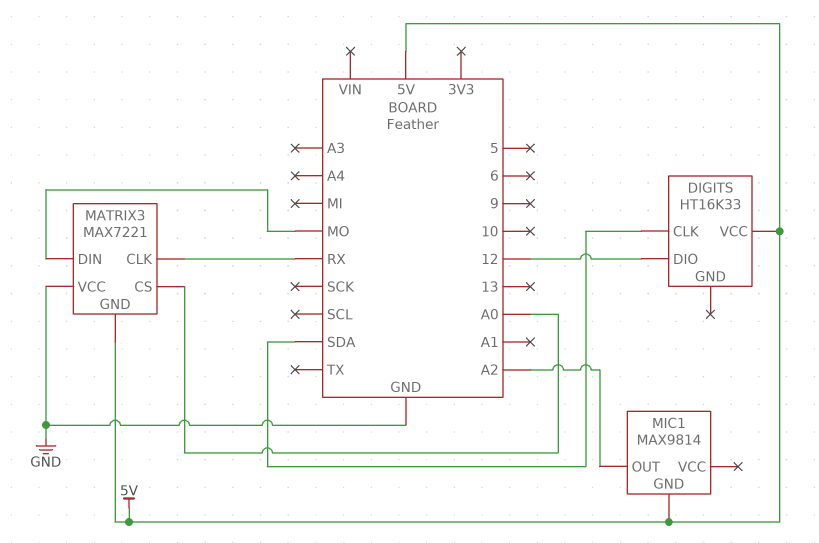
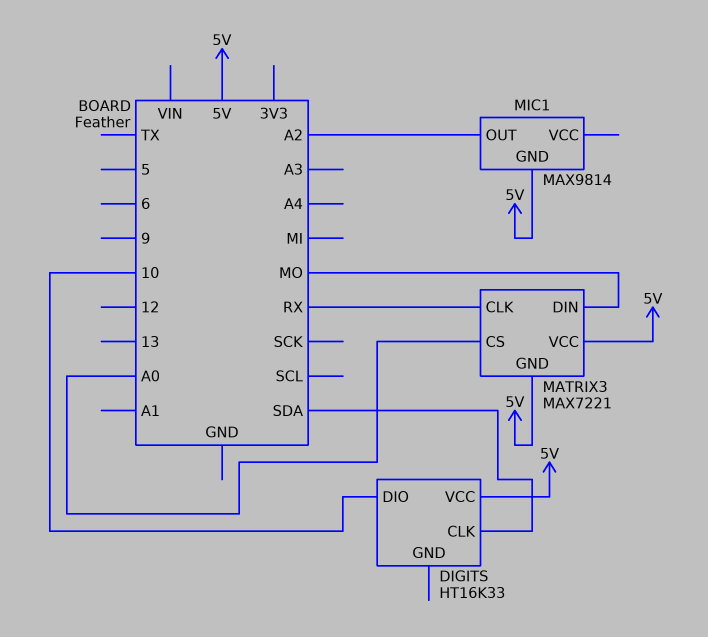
DIGITS pin DIO: 12 -> 10
MATRIX3 pin VCC: GND -> 5V

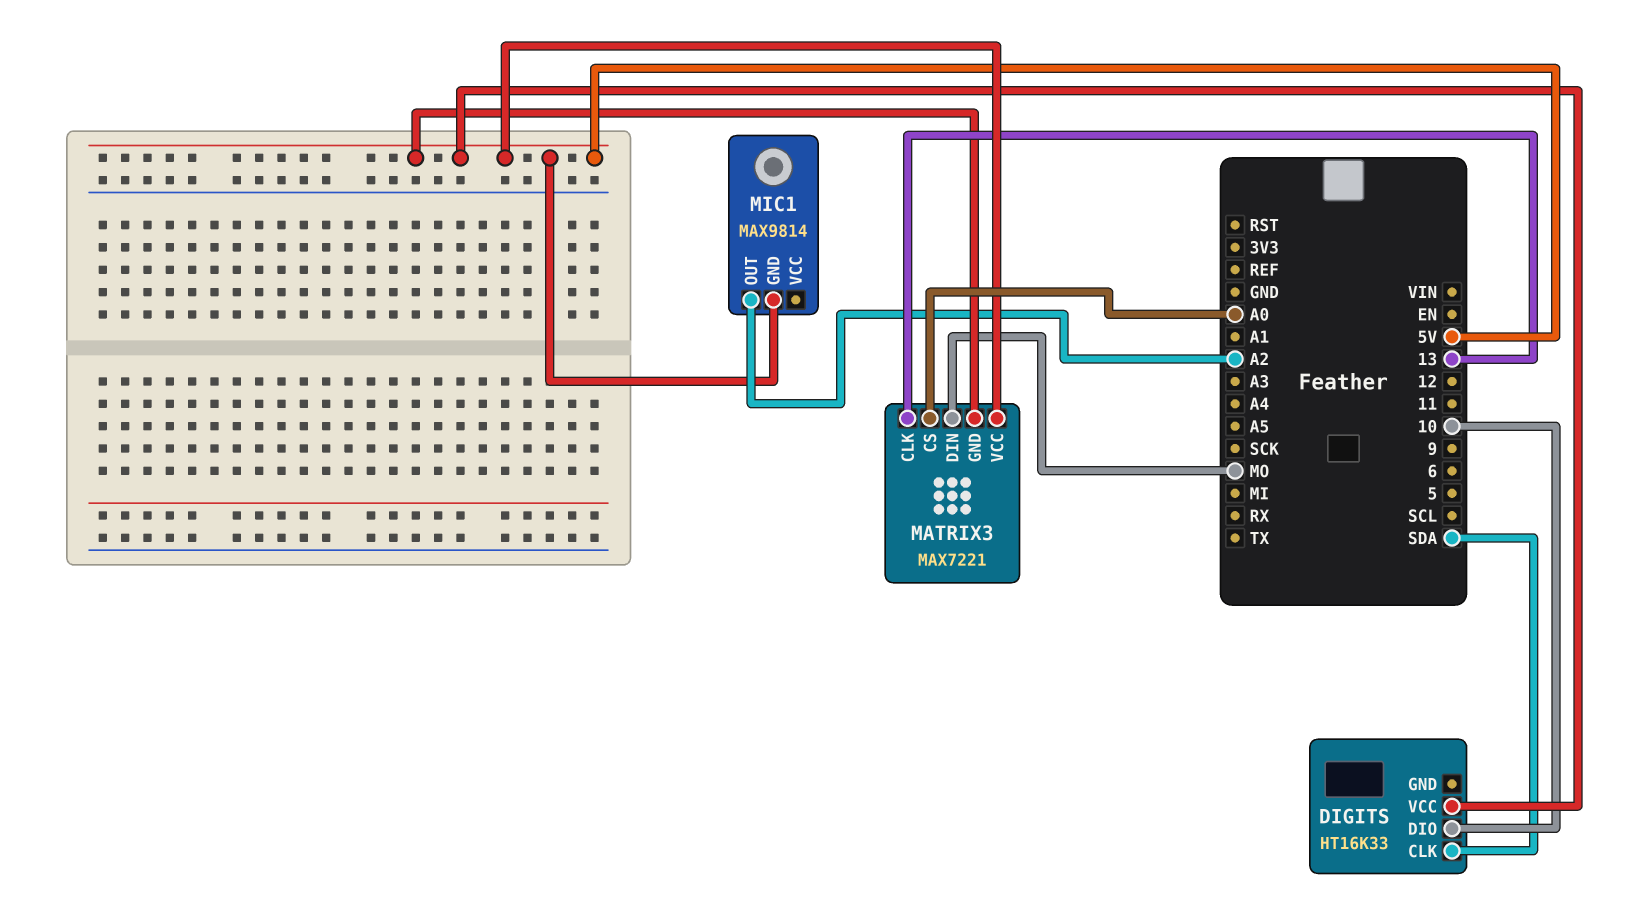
MATRIX3 pin CLK: RX -> 13

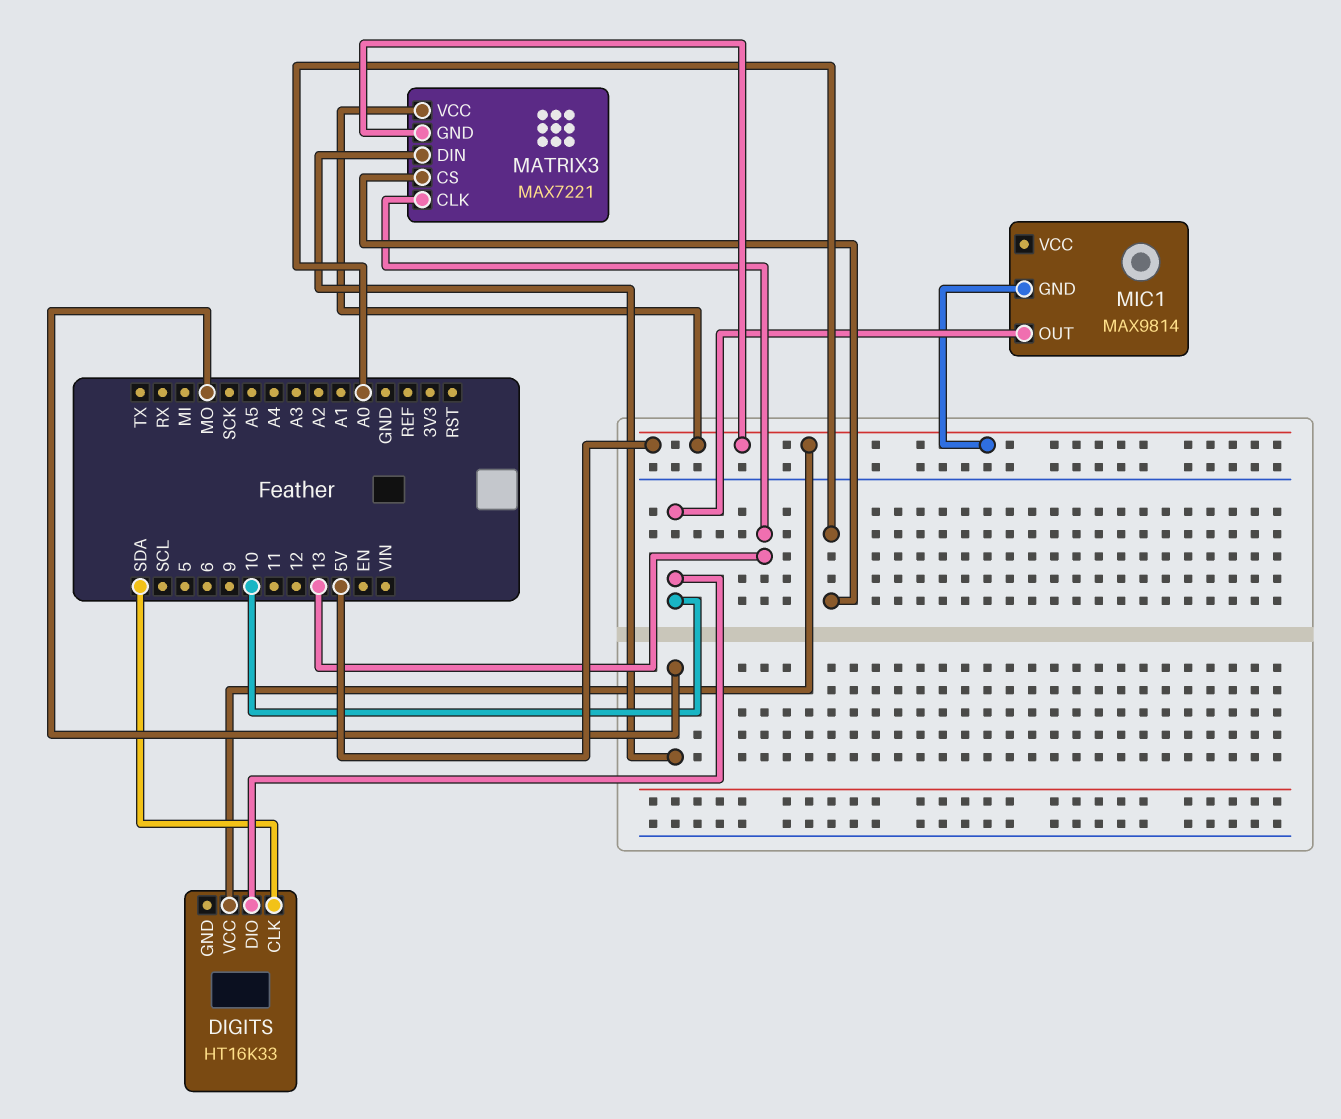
MIC1 pin OUT: A2 -> 10

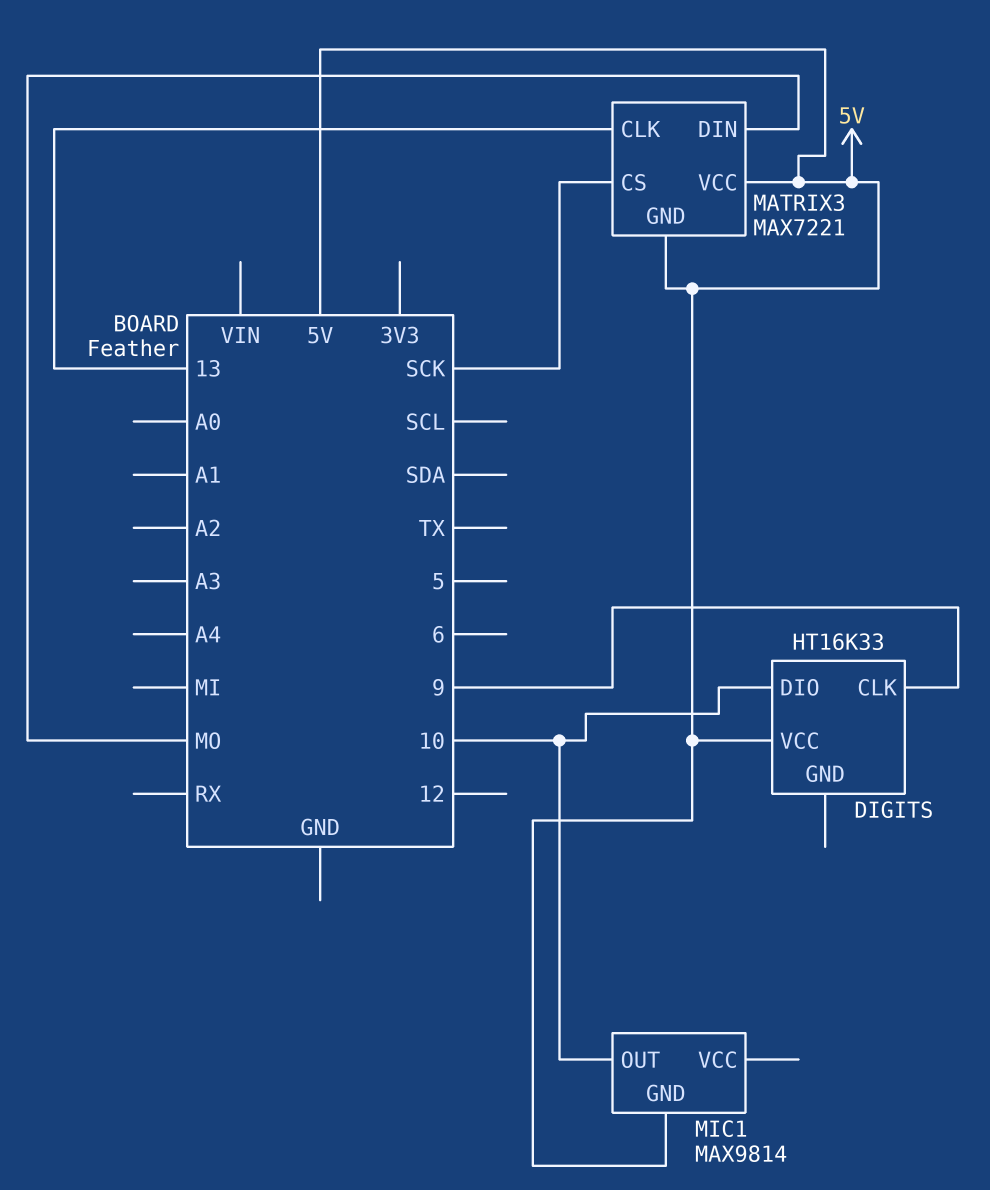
DIGITS pin CLK: SDA -> 9
MATRIX3 pin CS: A0 -> SCK

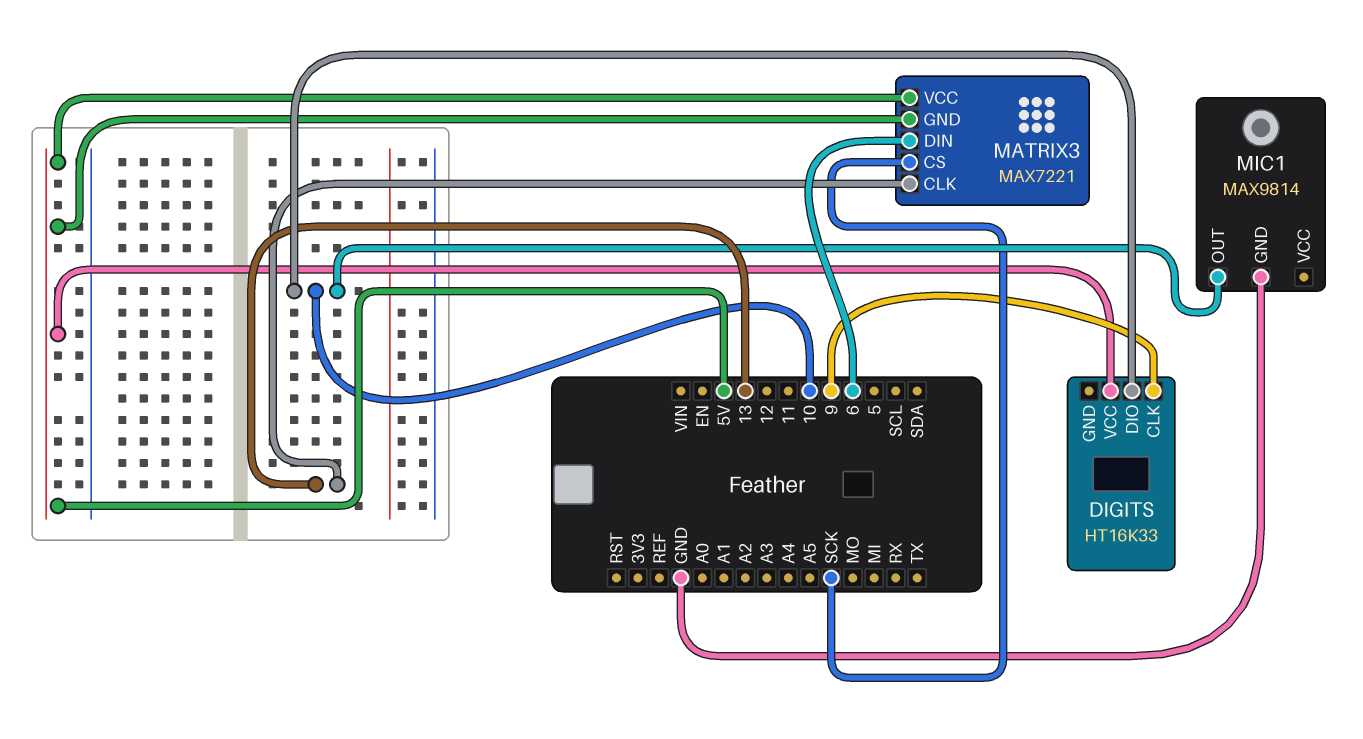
MATRIX3 pin DIN: MO -> 6
MIC1 pin GND: 5V -> GND

